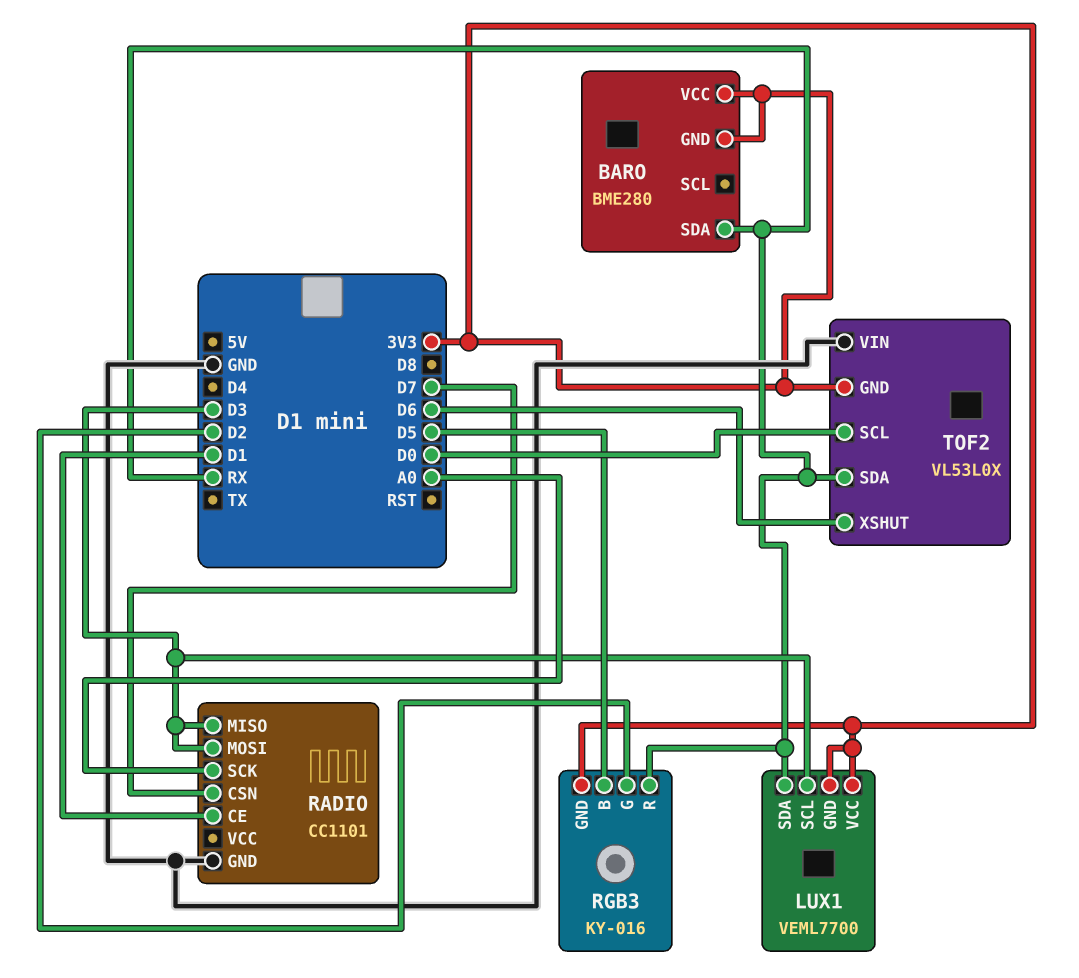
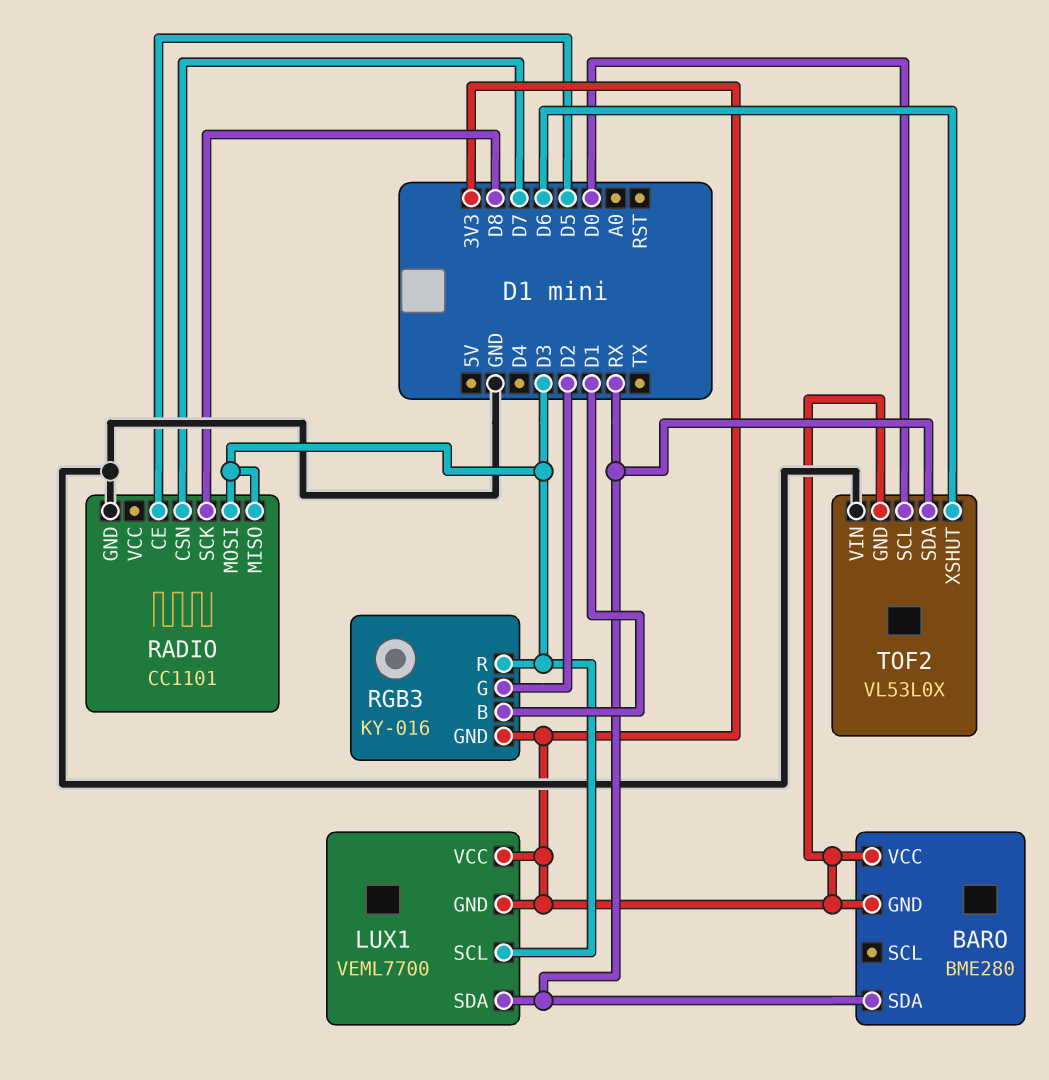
RADIO pin CE: D1 -> D5
RADIO pin SCK: A0 -> D8
RGB3 pin B: D5 -> D1
RGB3 pin R: RX -> D3

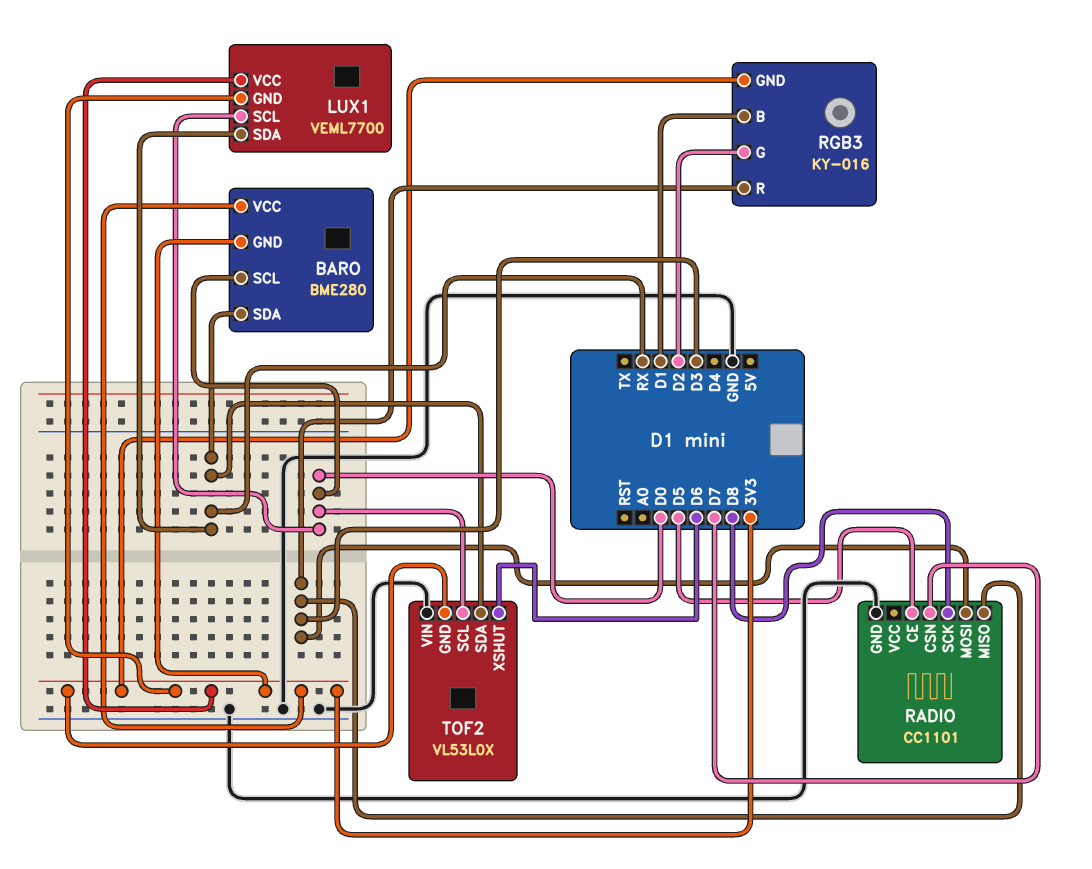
BARO pin SCL: none -> D0
LUX1 pin SCL: D3 -> D0

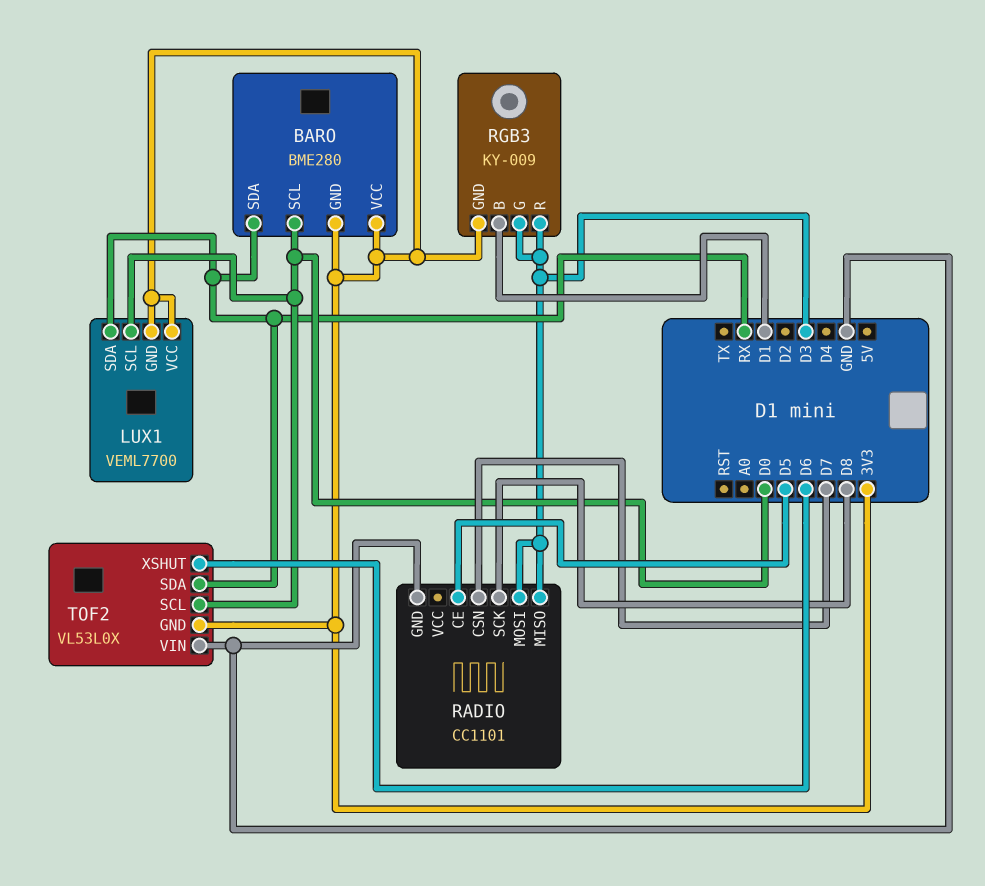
RGB3: KY-016 -> KY-009
RGB3 pin G: D2 -> D3

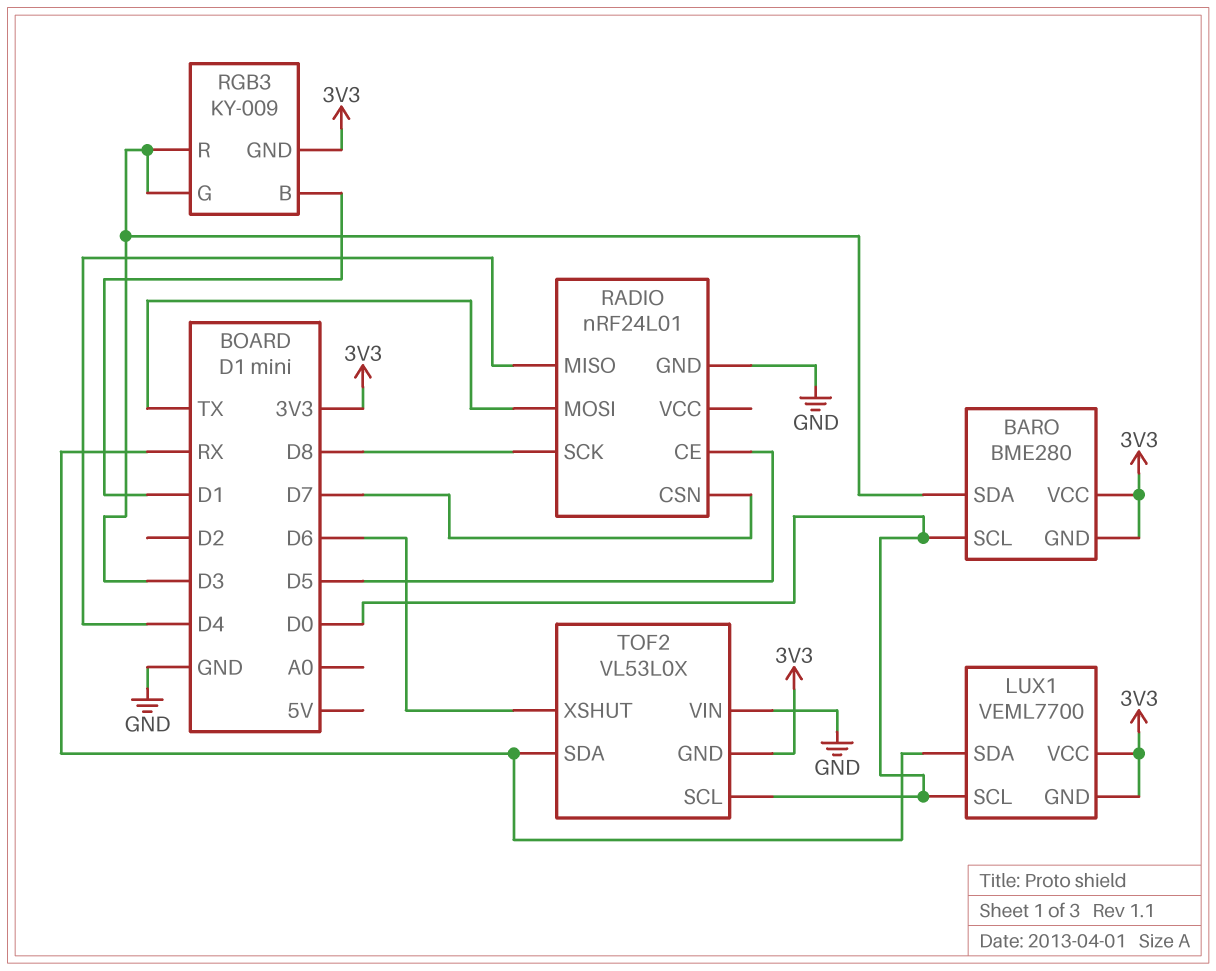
BARO pin SDA: RX -> D3
RADIO: CC1101 -> nRF24L01
RADIO pin MISO: D3 -> D4
RADIO pin MOSI: D3 -> TX

